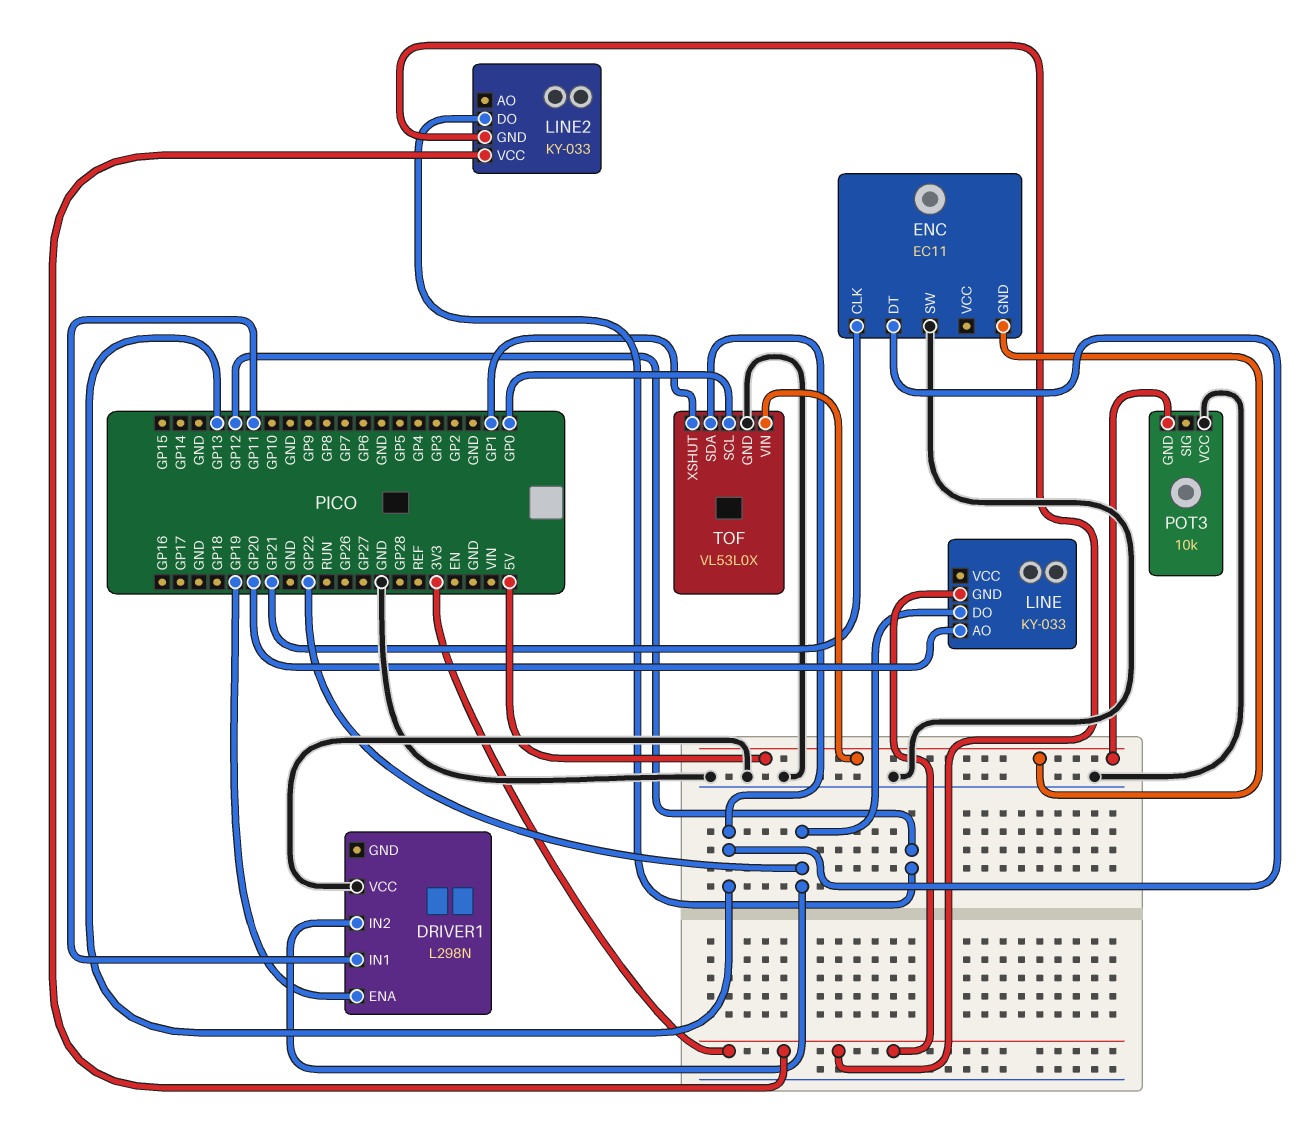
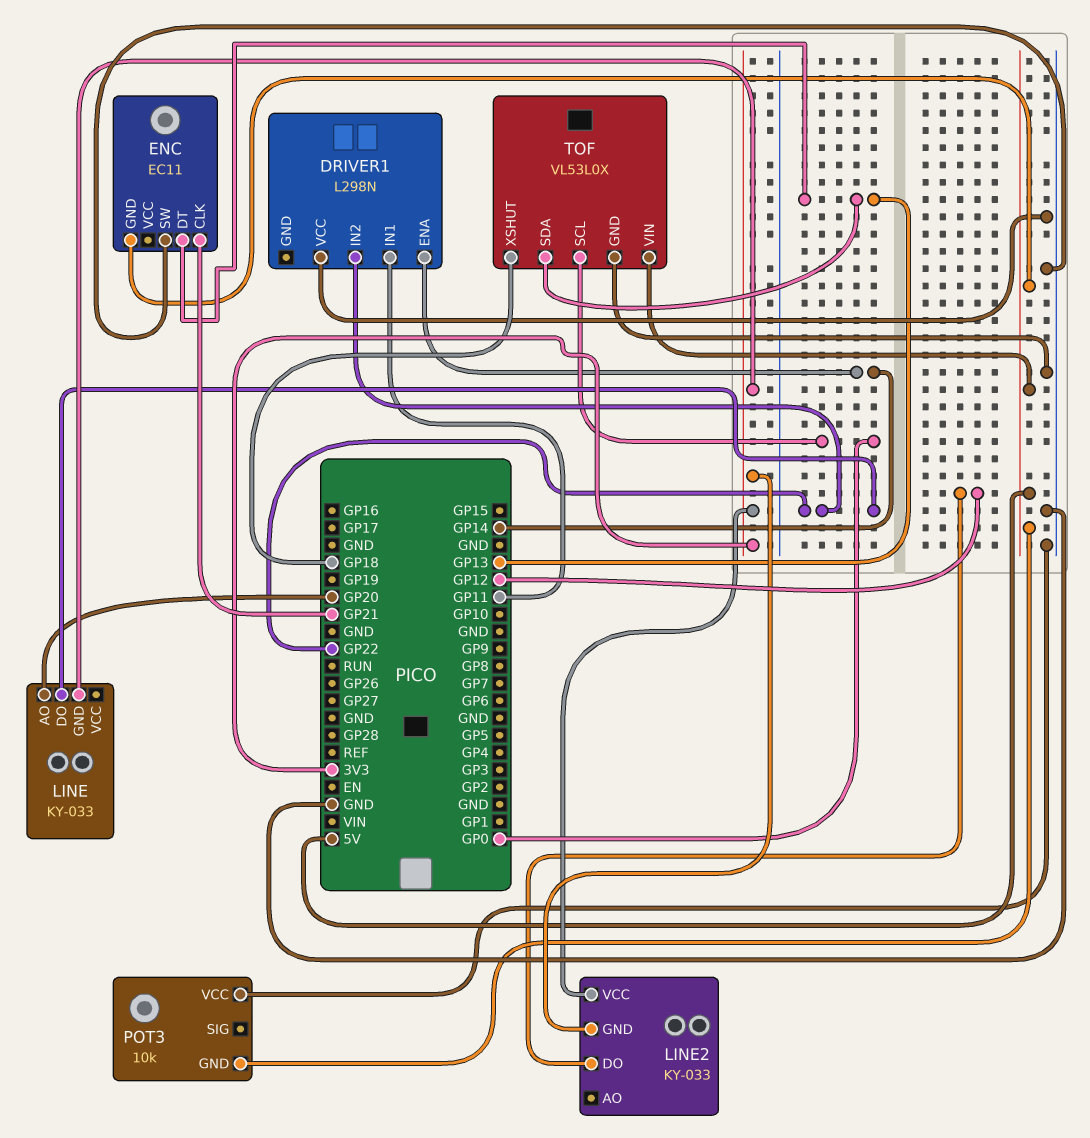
DRIVER1 pin ENA: GP19 -> GP14
TOF pin XSHUT: GP1 -> GP18

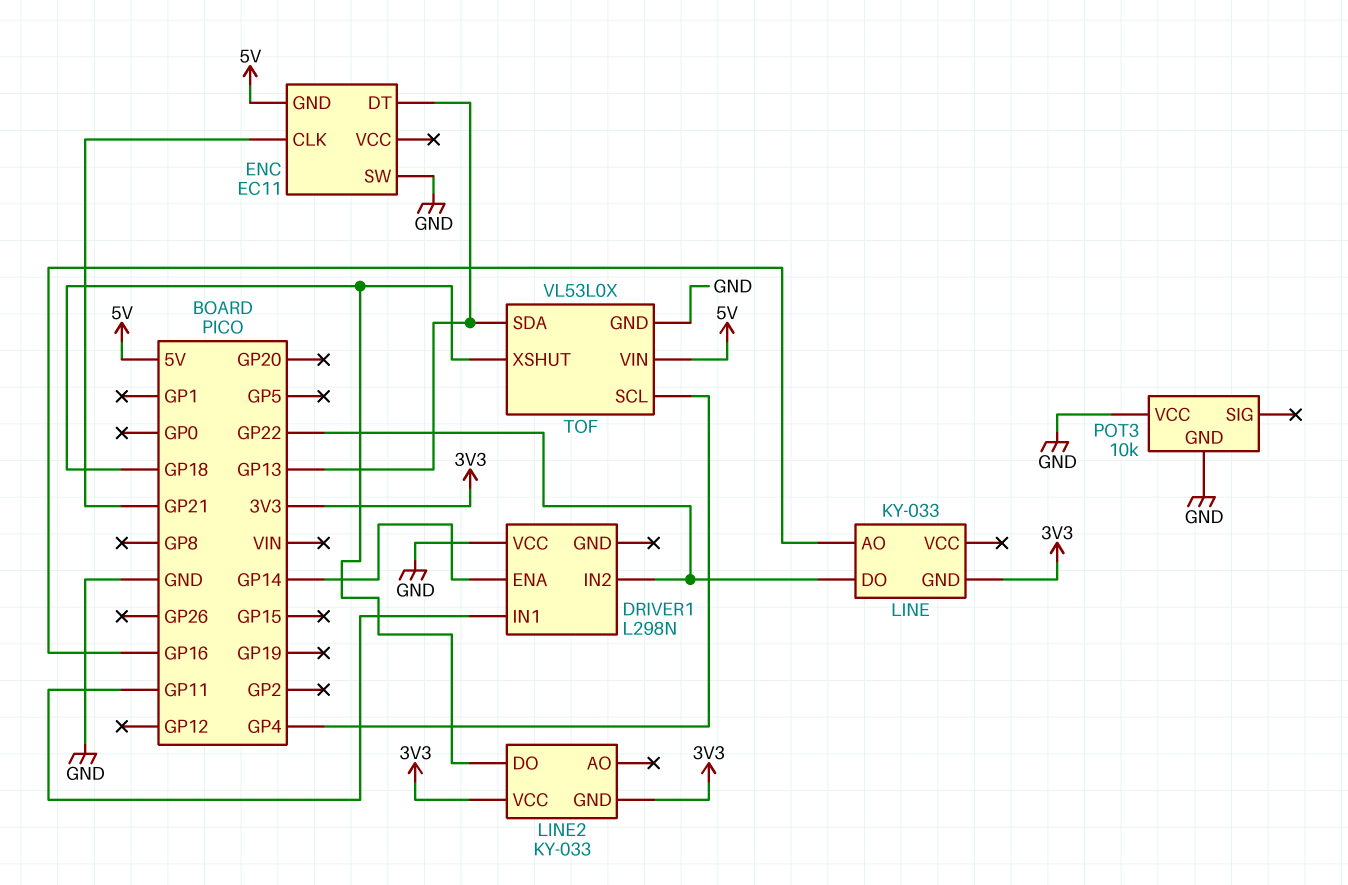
LINE pin AO: GP20 -> GP16
LINE2 pin DO: GP12 -> GP18
POT3 pin GND: 5V -> GND
TOF pin SCL: GP0 -> GP4

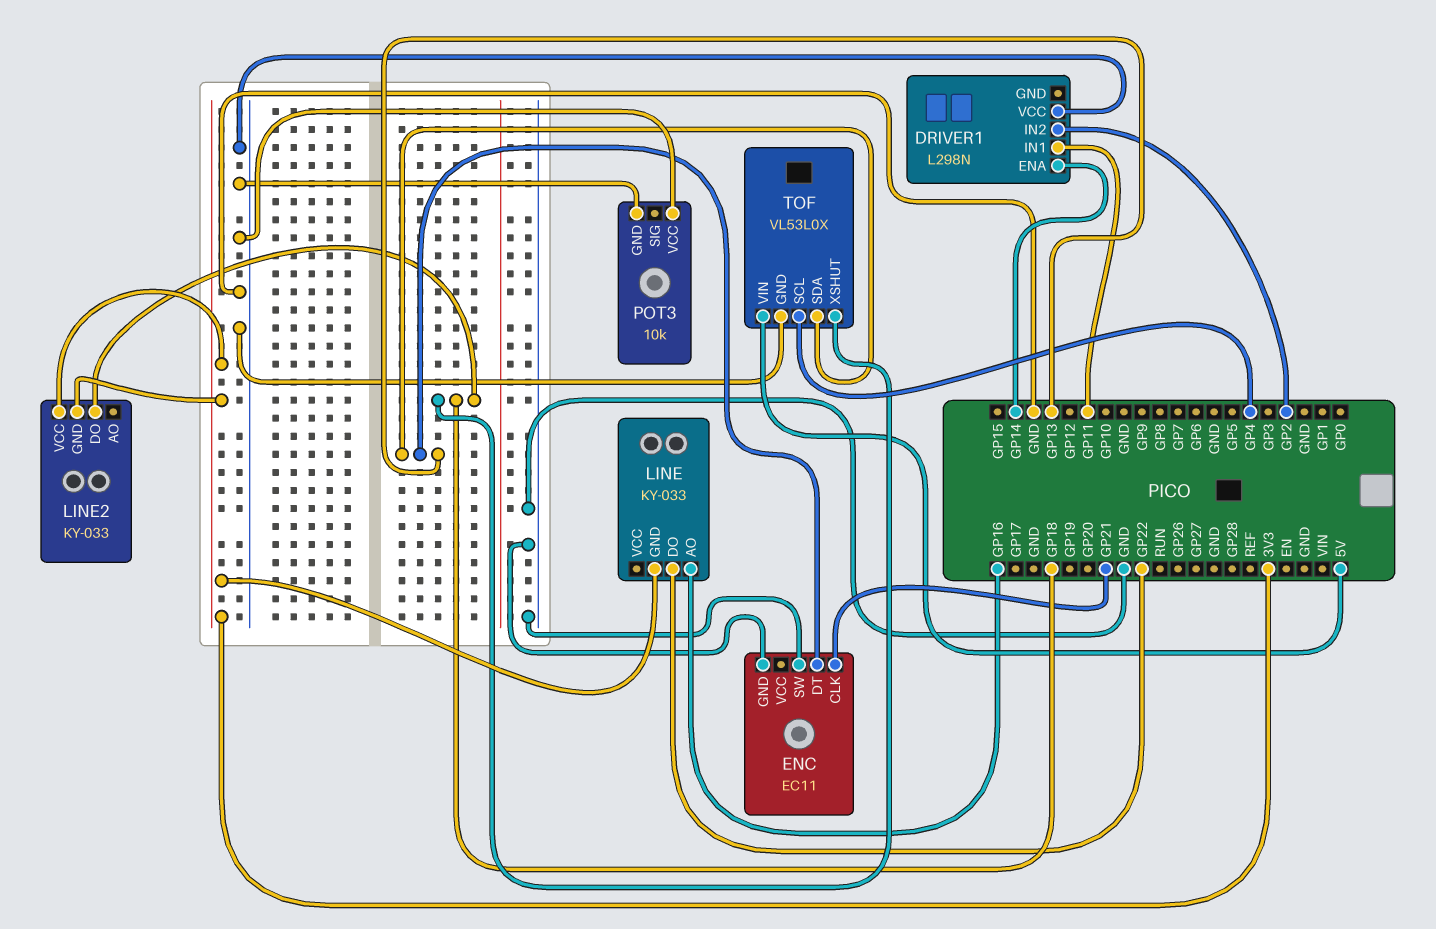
DRIVER1 pin IN2: GP22 -> GP2
ENC pin GND: 5V -> GND

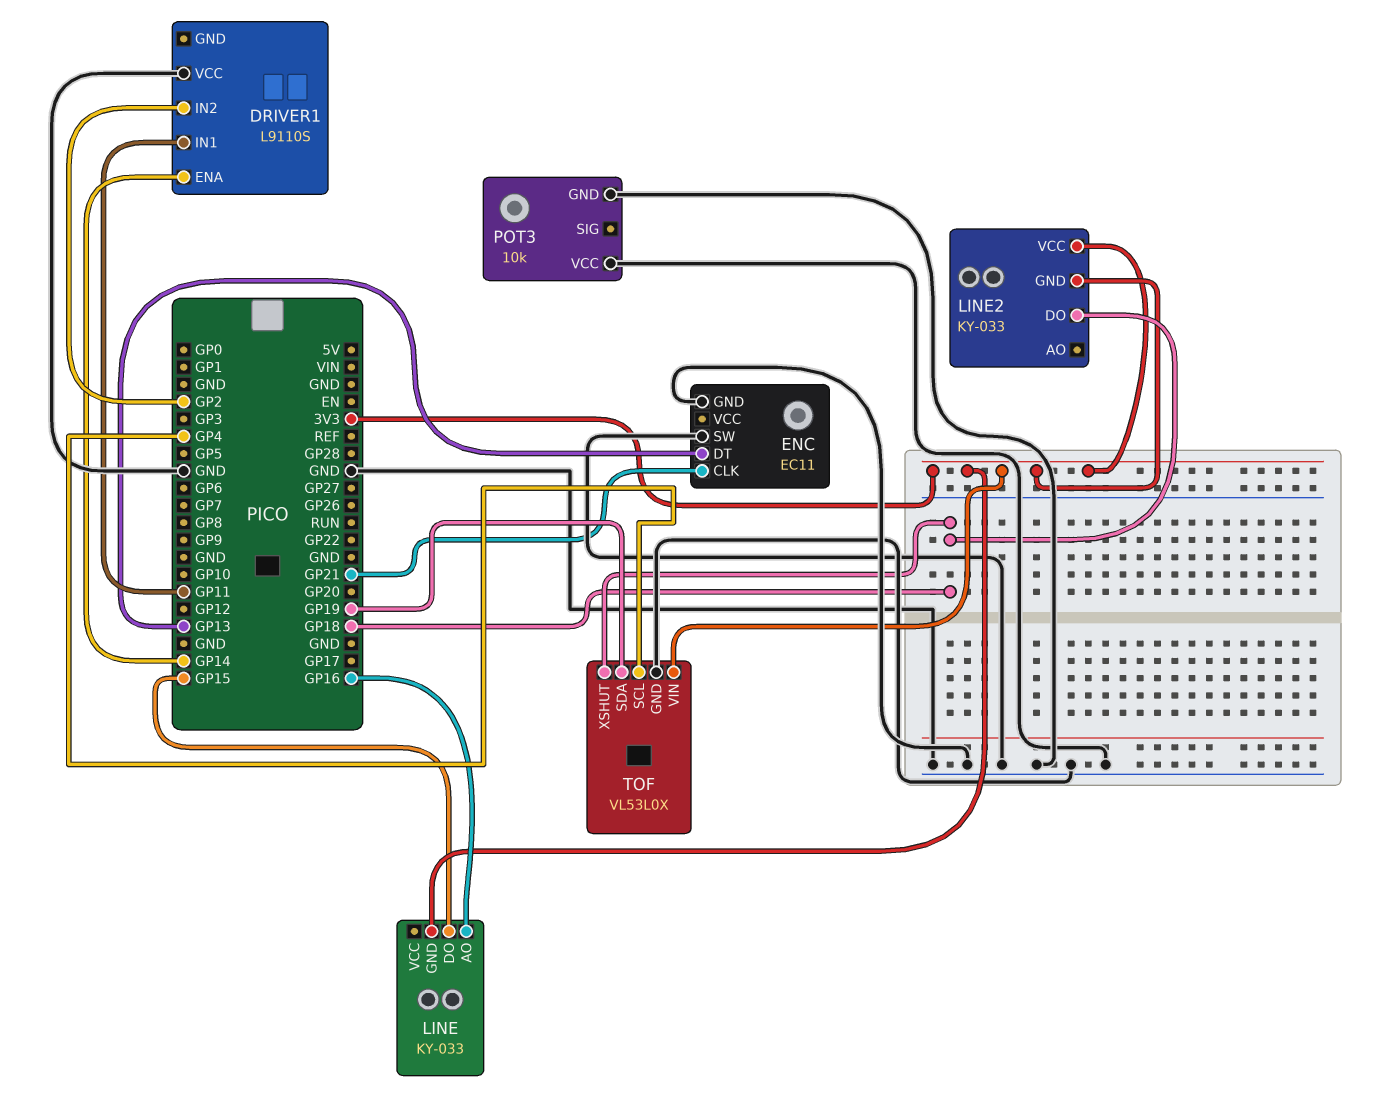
DRIVER1: L298N -> L9110S
LINE pin DO: GP22 -> GP15
TOF pin SDA: GP13 -> GP19
TOF pin VIN: 5V -> 3V3

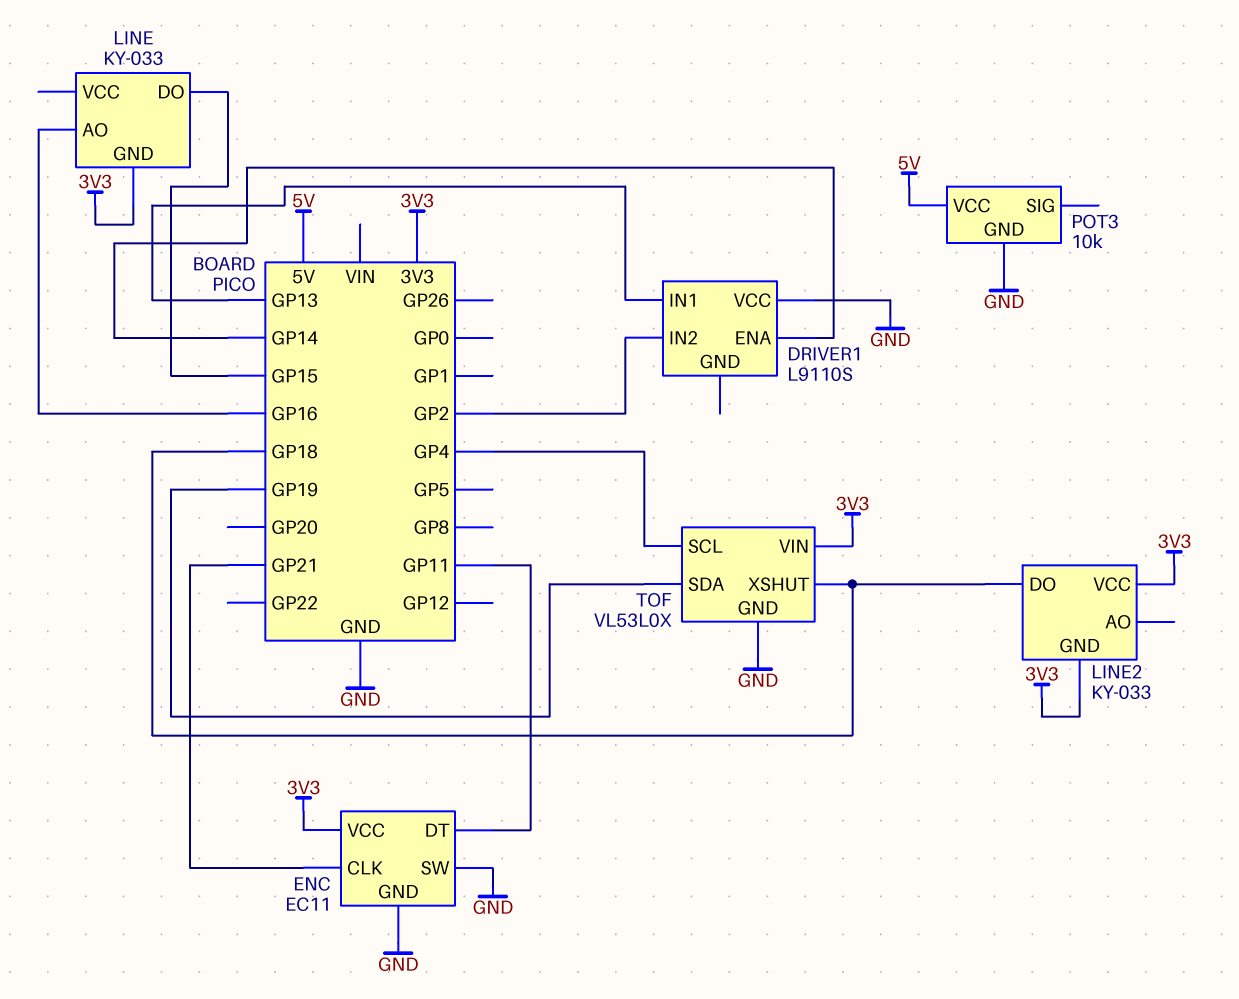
DRIVER1 pin IN1: GP11 -> GP13
ENC pin DT: GP13 -> GP11
ENC pin VCC: none -> 3V3
POT3 pin VCC: GND -> 5V

